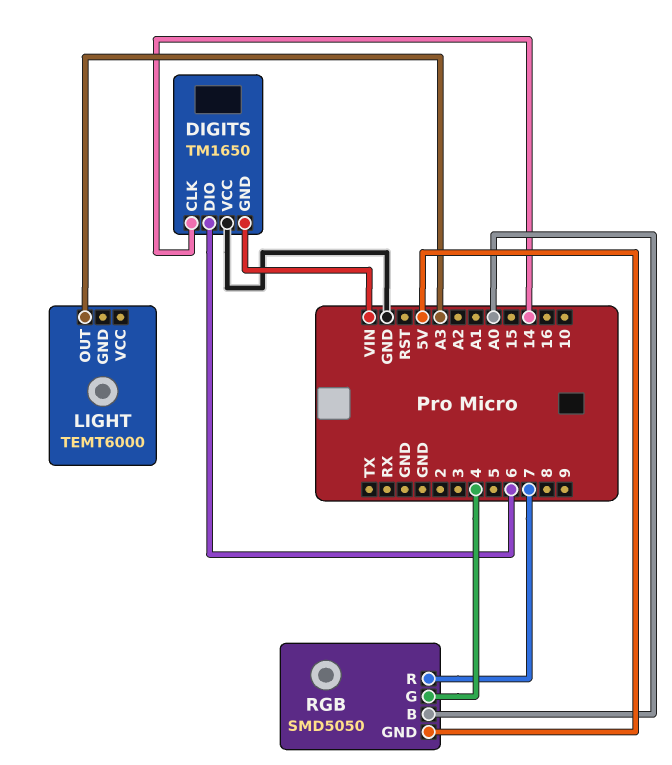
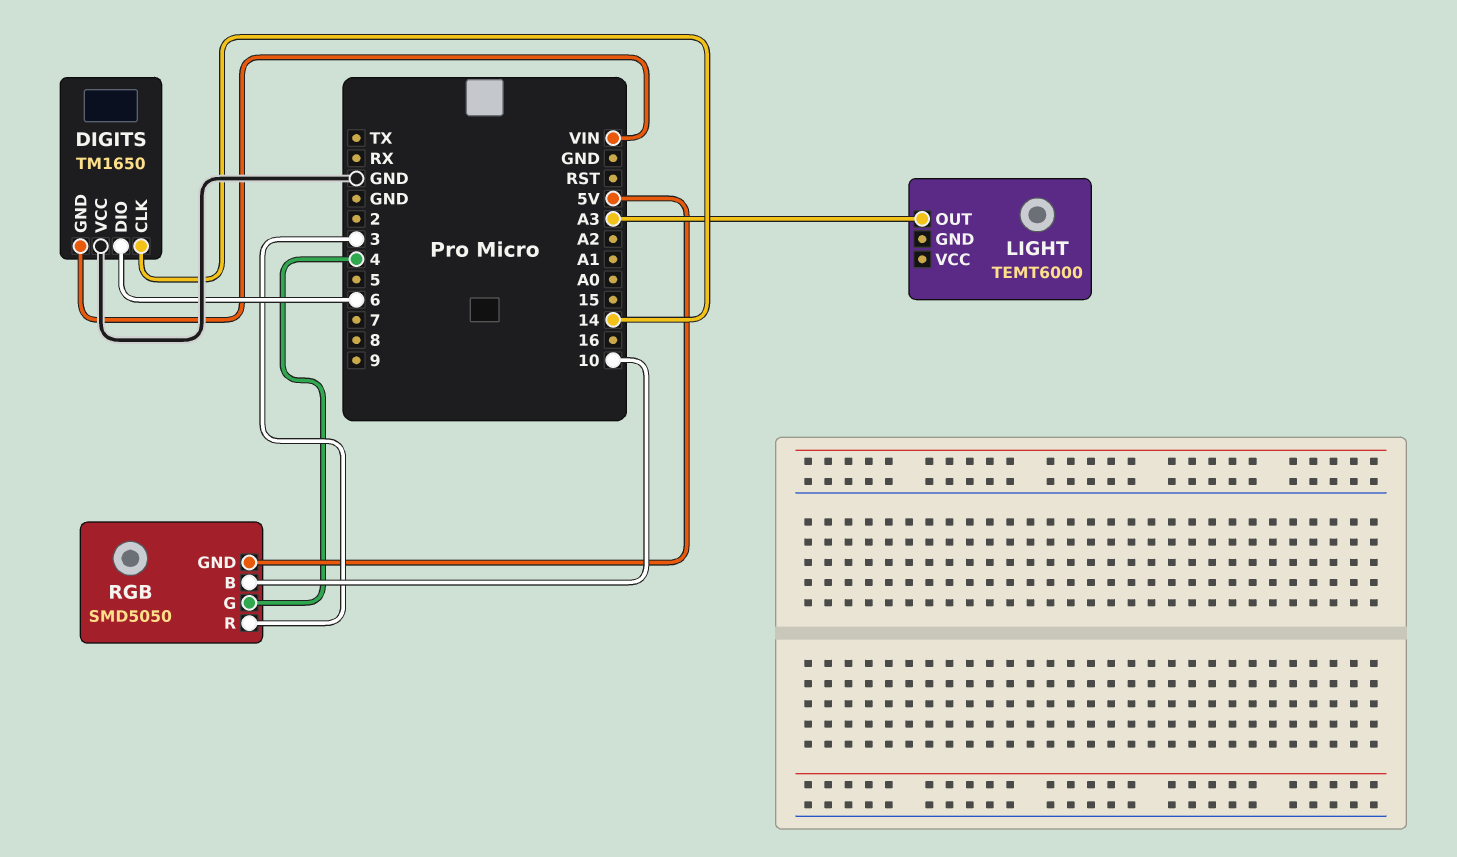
RGB pin B: A0 -> 10
RGB pin R: 7 -> 3

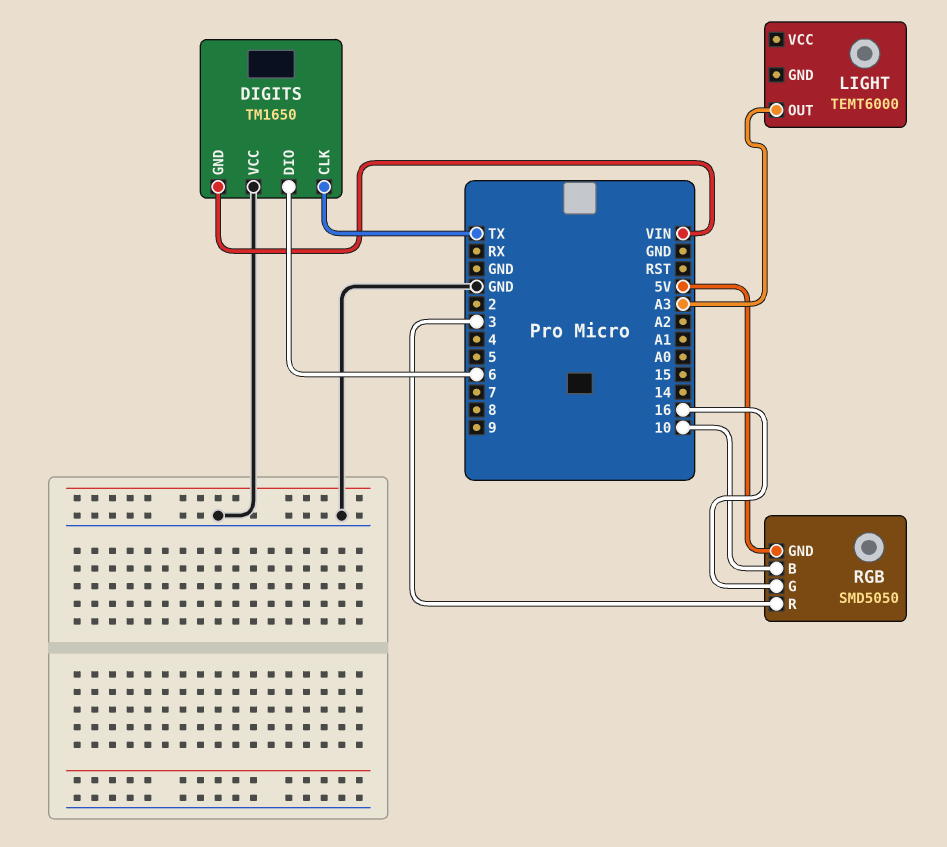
DIGITS pin CLK: 14 -> TX
RGB pin G: 4 -> 16

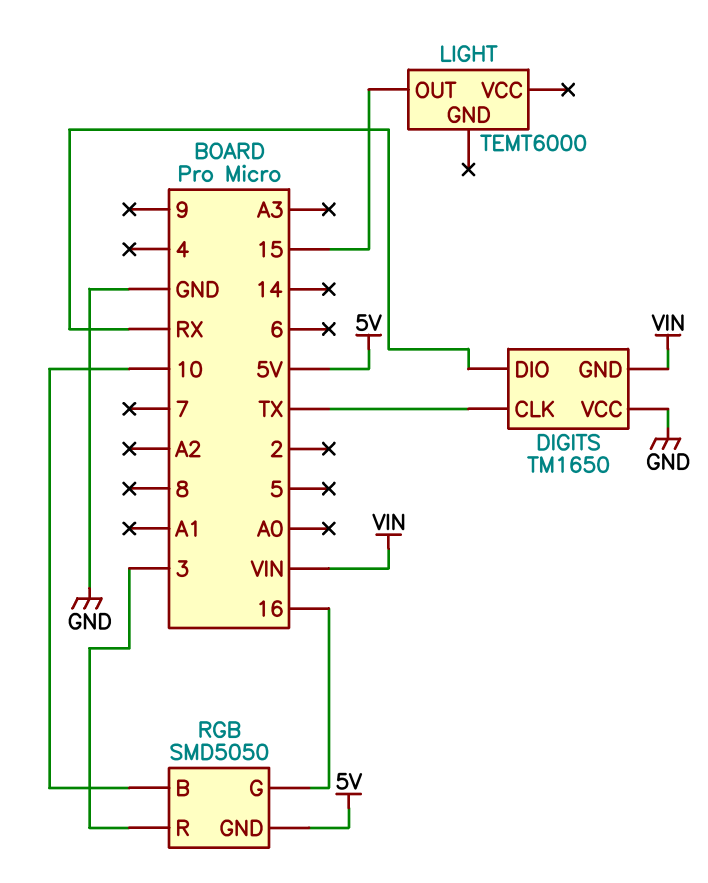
DIGITS pin DIO: 6 -> RX
LIGHT pin OUT: A3 -> 15

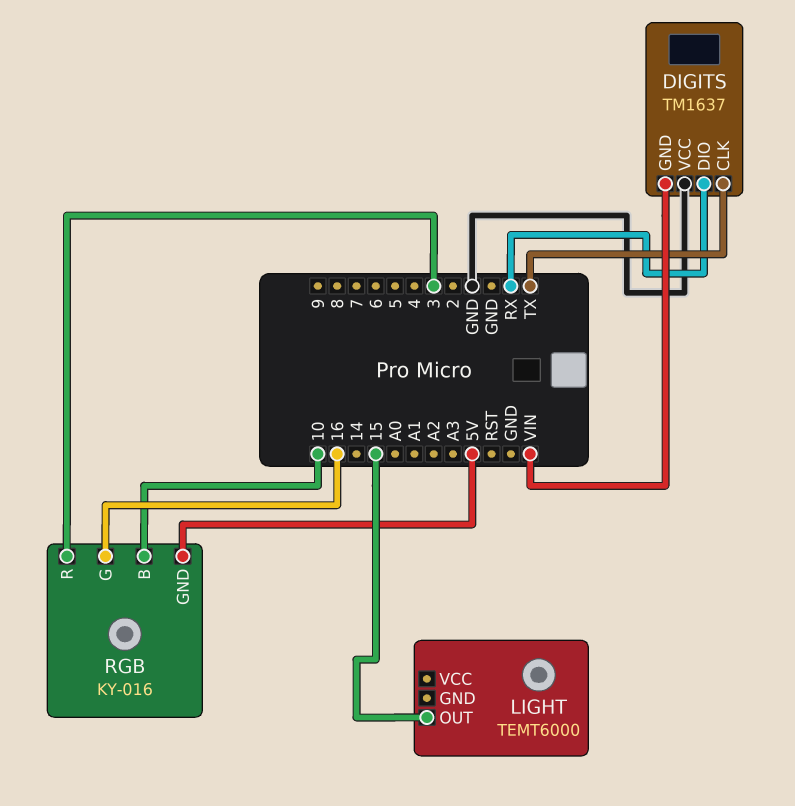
DIGITS: TM1650 -> TM1637
RGB: SMD5050 -> KY-016

